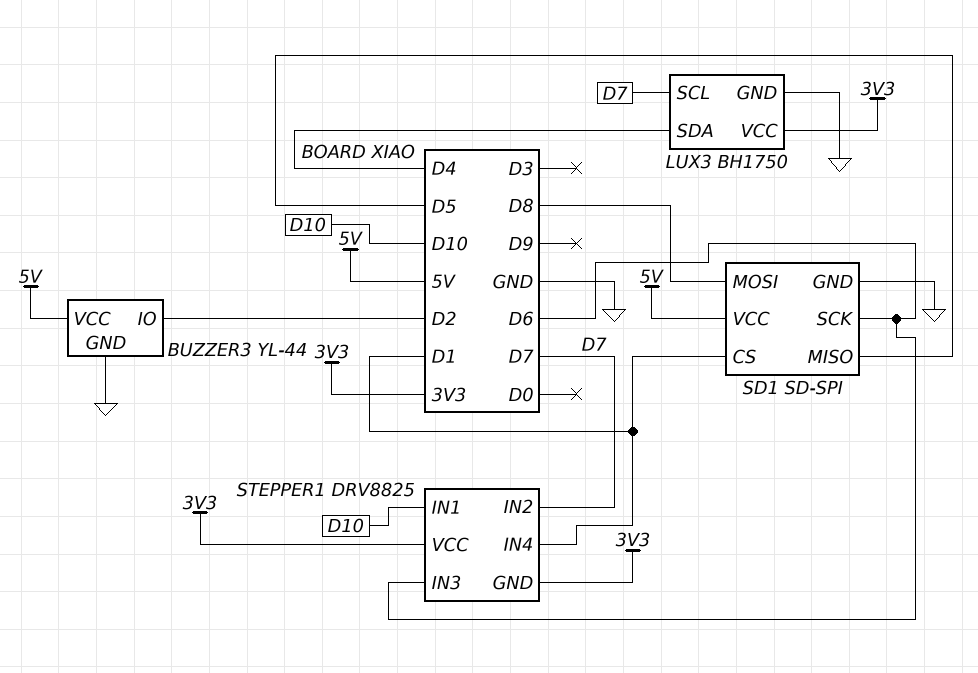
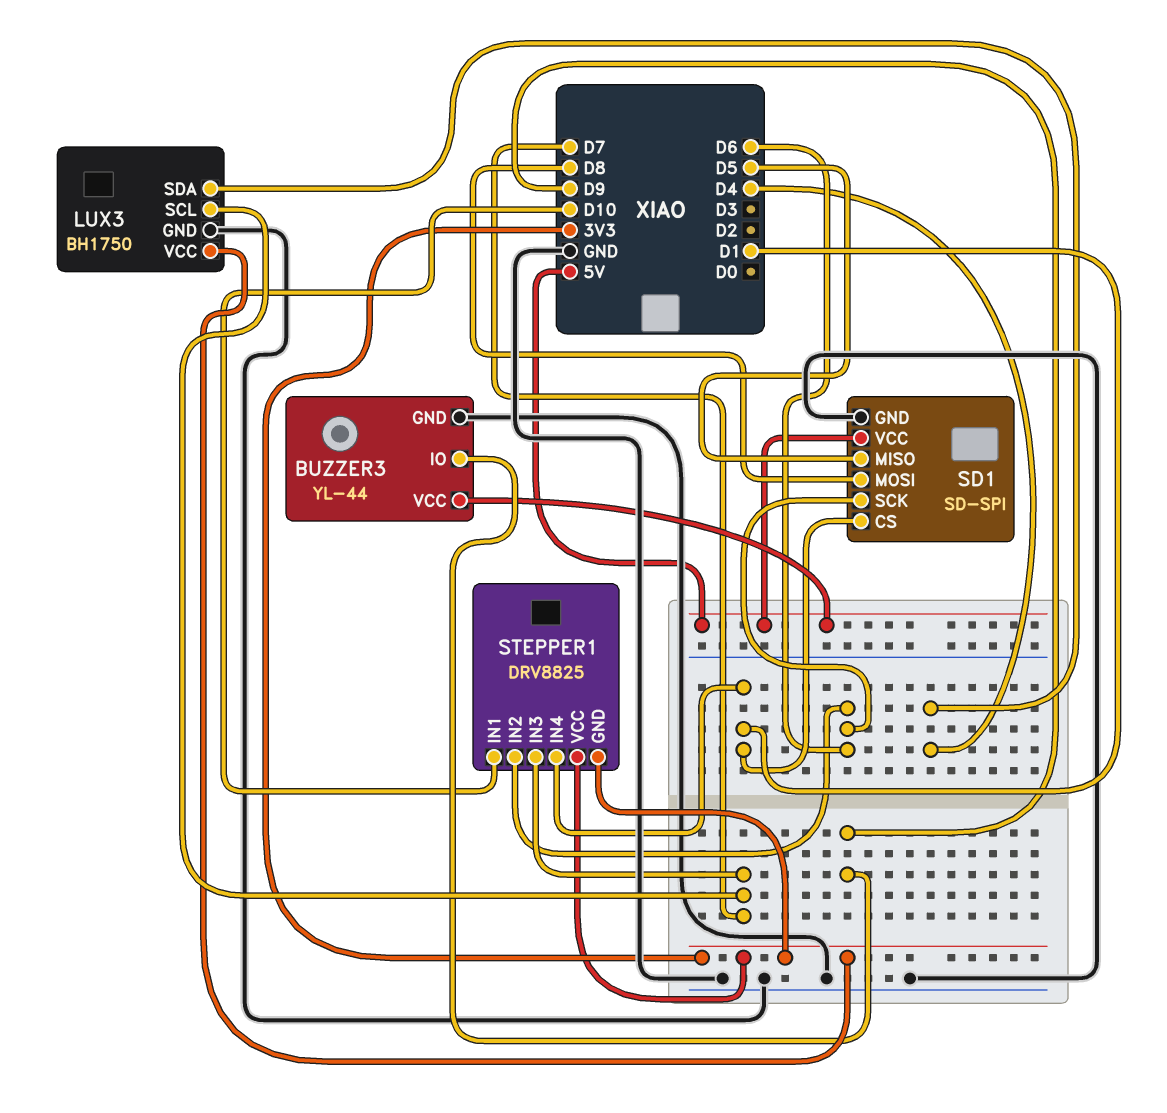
BUZZER3 pin IO: D2 -> D9
STEPPER1 pin IN2: D7 -> D6
STEPPER1 pin IN3: D6 -> D7

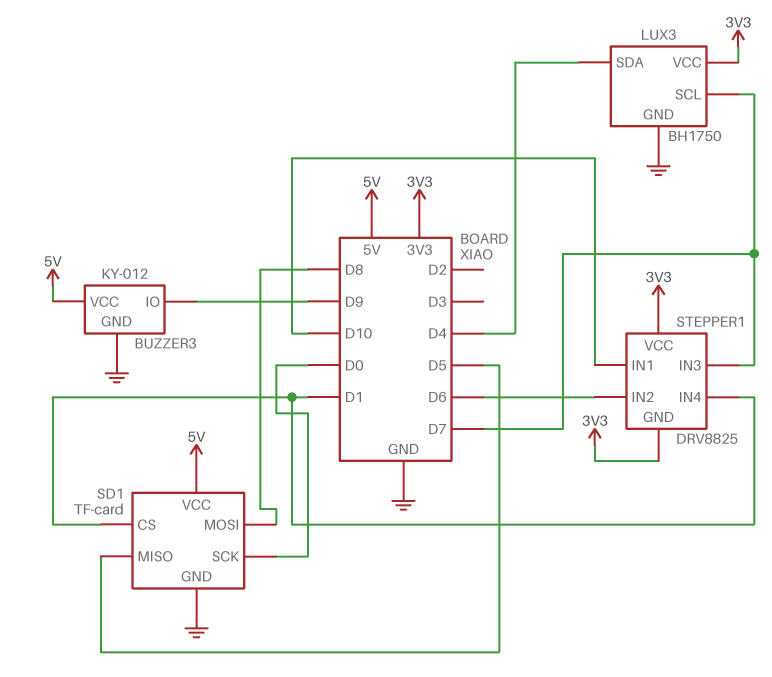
BUZZER3: YL-44 -> KY-012
SD1: SD-SPI -> TF-card
SD1 pin SCK: D6 -> D0

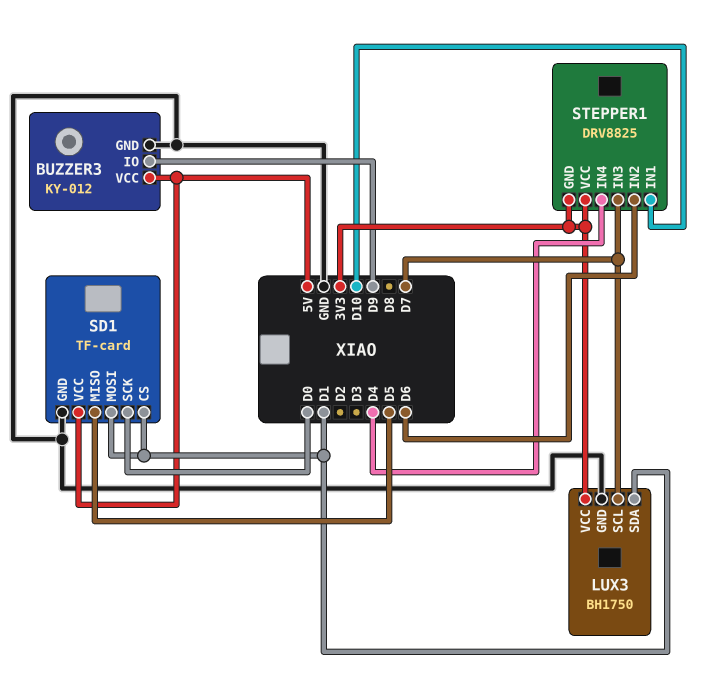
LUX3 pin SDA: D4 -> D1
SD1 pin MOSI: D8 -> D1
STEPPER1 pin IN4: D1 -> D4

